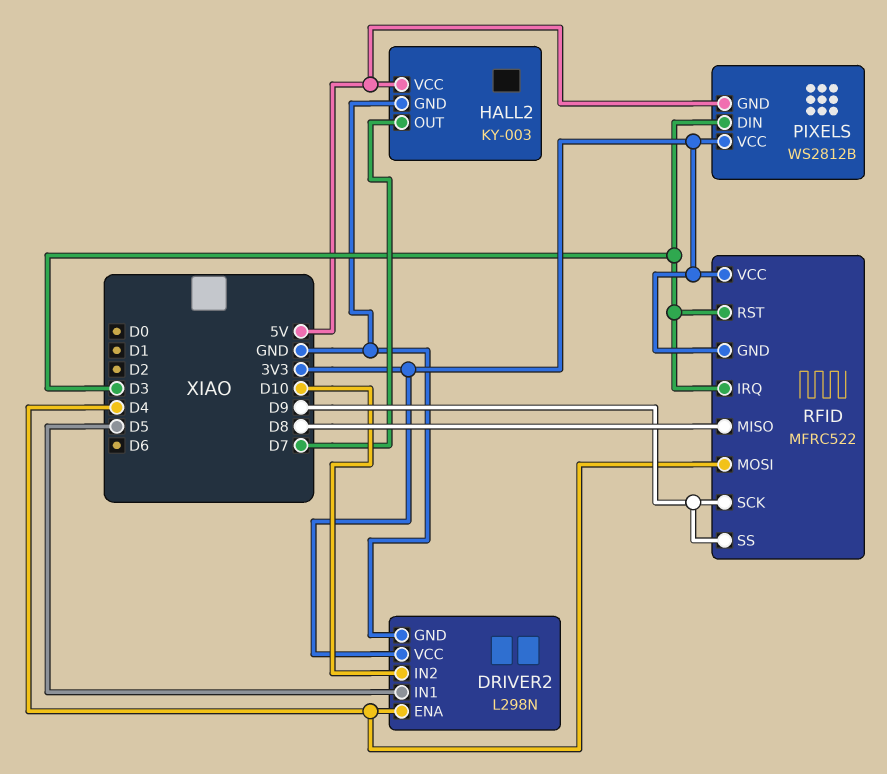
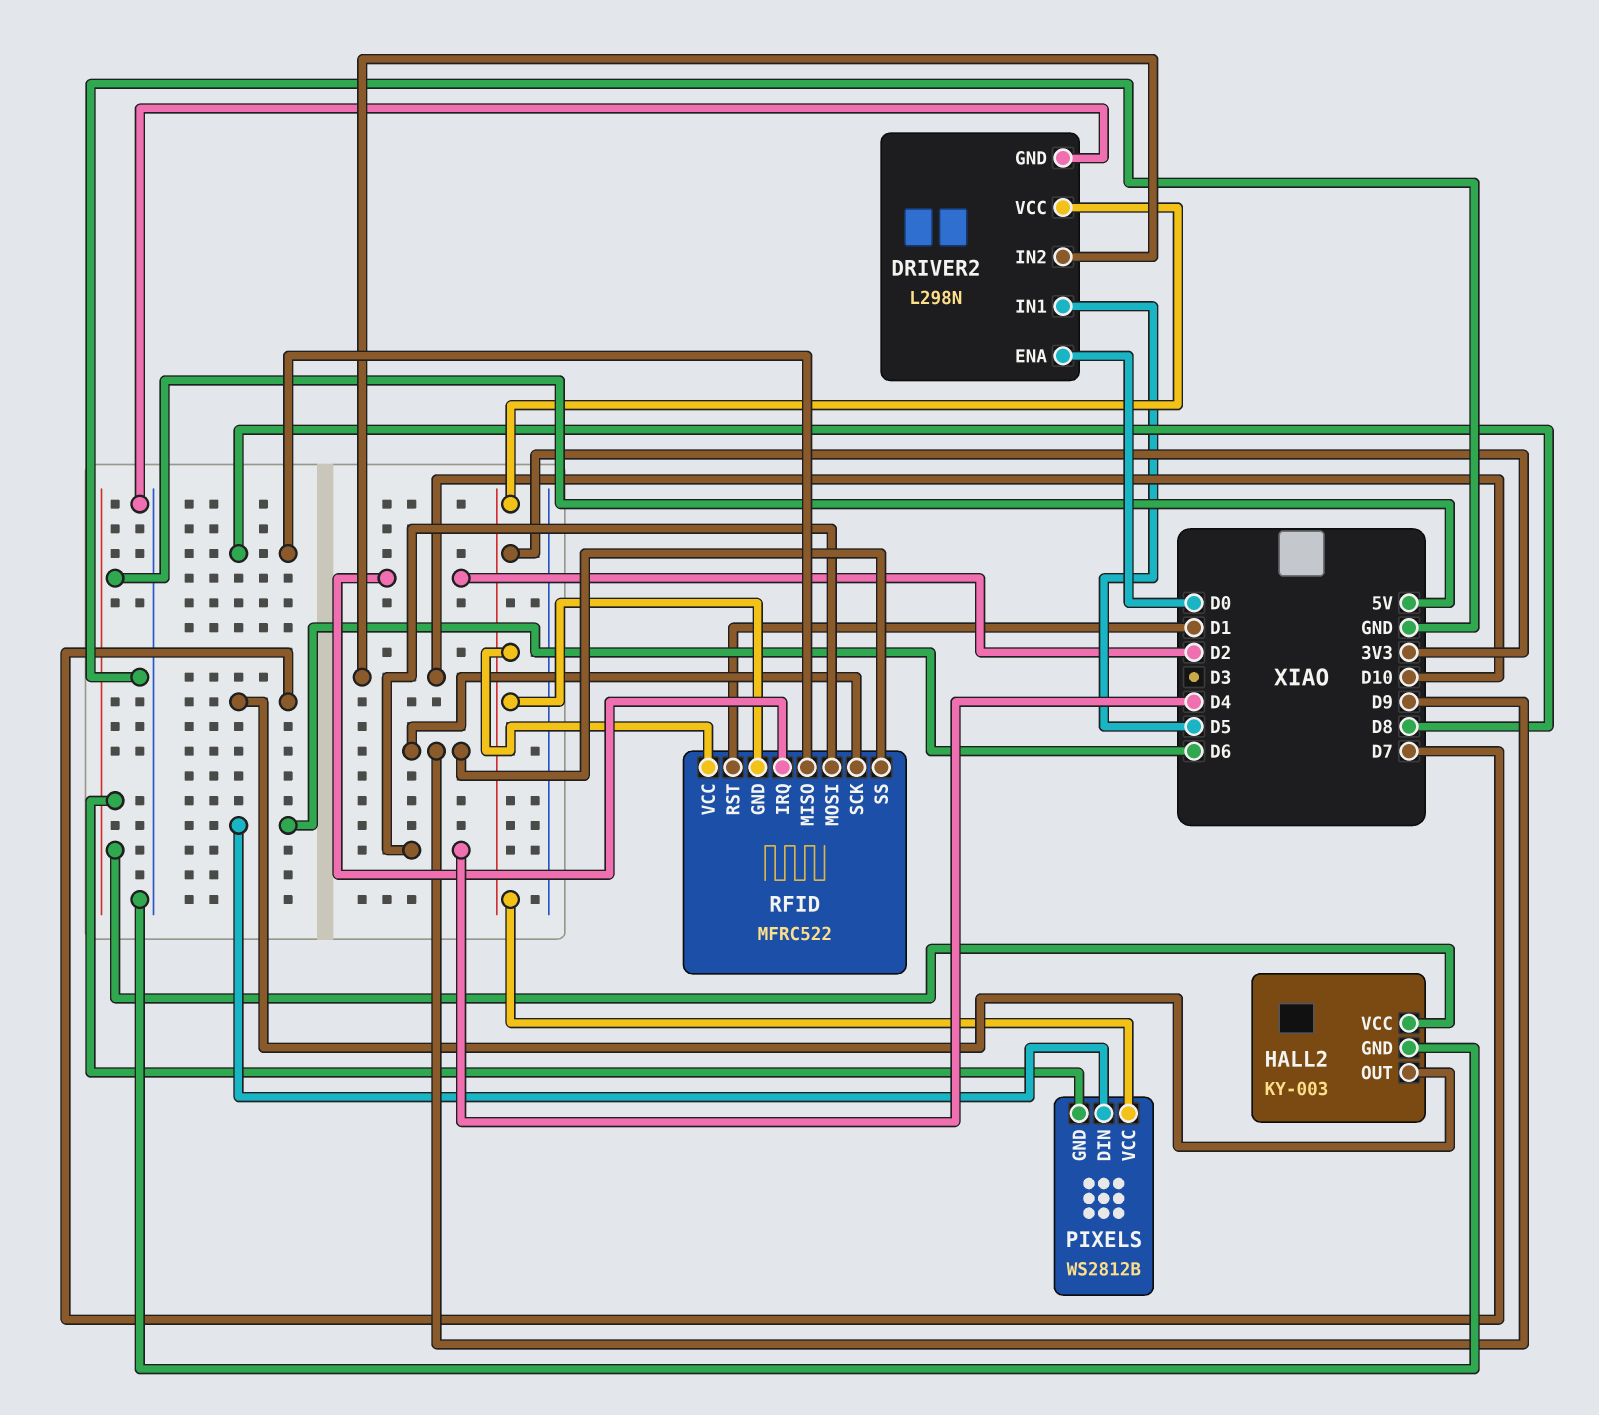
DRIVER2 pin ENA: D4 -> D0
PIXELS pin DIN: D3 -> D6
RFID pin IRQ: D3 -> D2
RFID pin RST: D3 -> D1

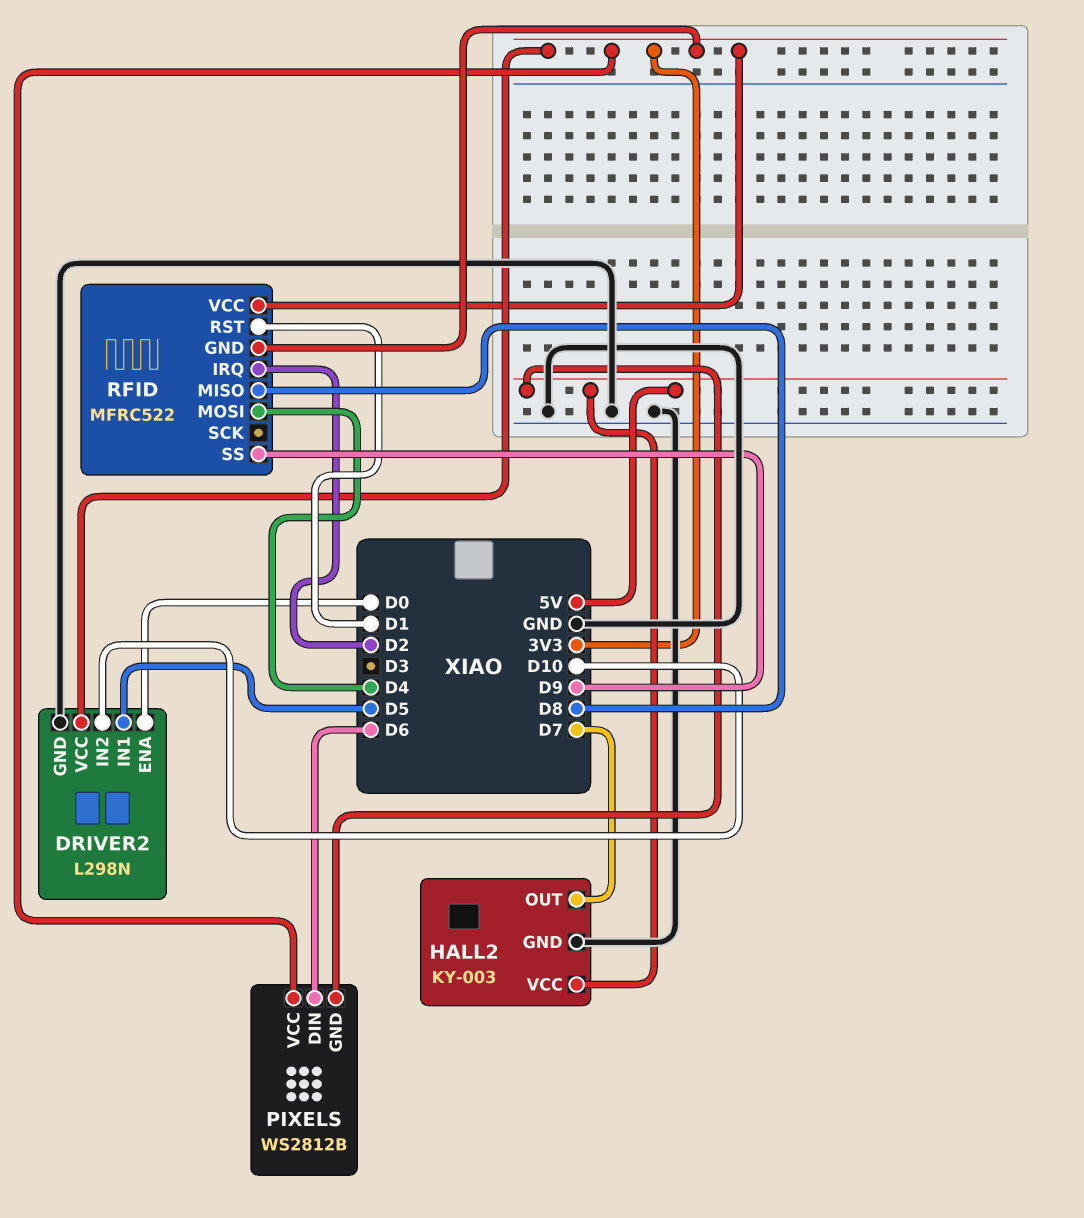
RFID pin SCK: D9 -> none

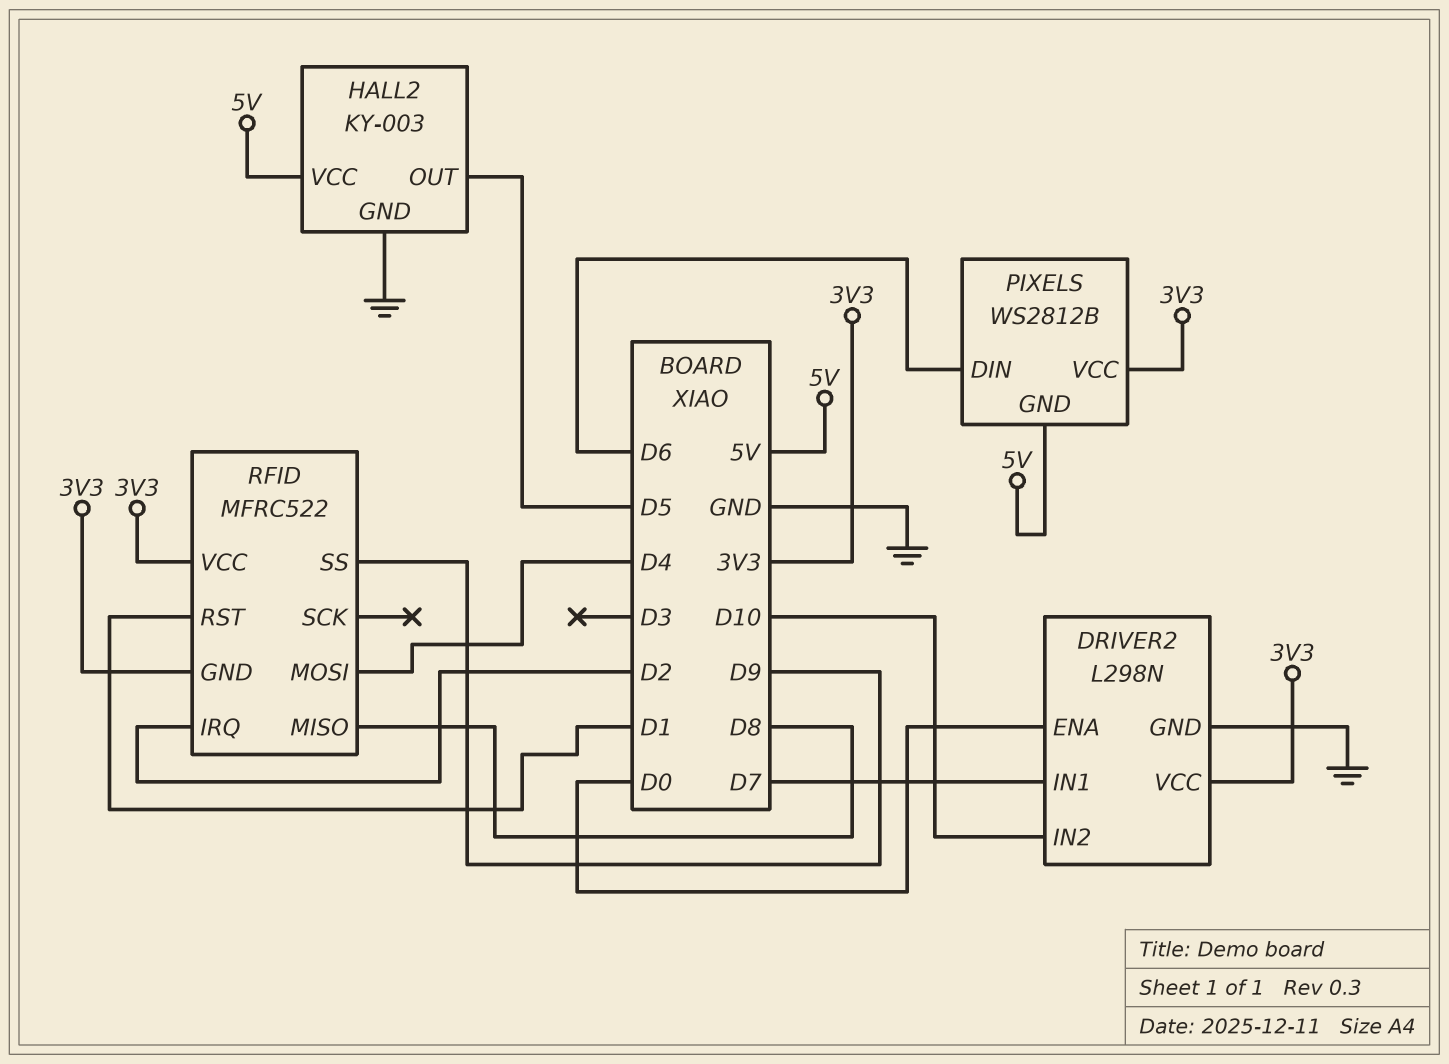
DRIVER2 pin IN1: D5 -> D7
HALL2 pin OUT: D7 -> D5

